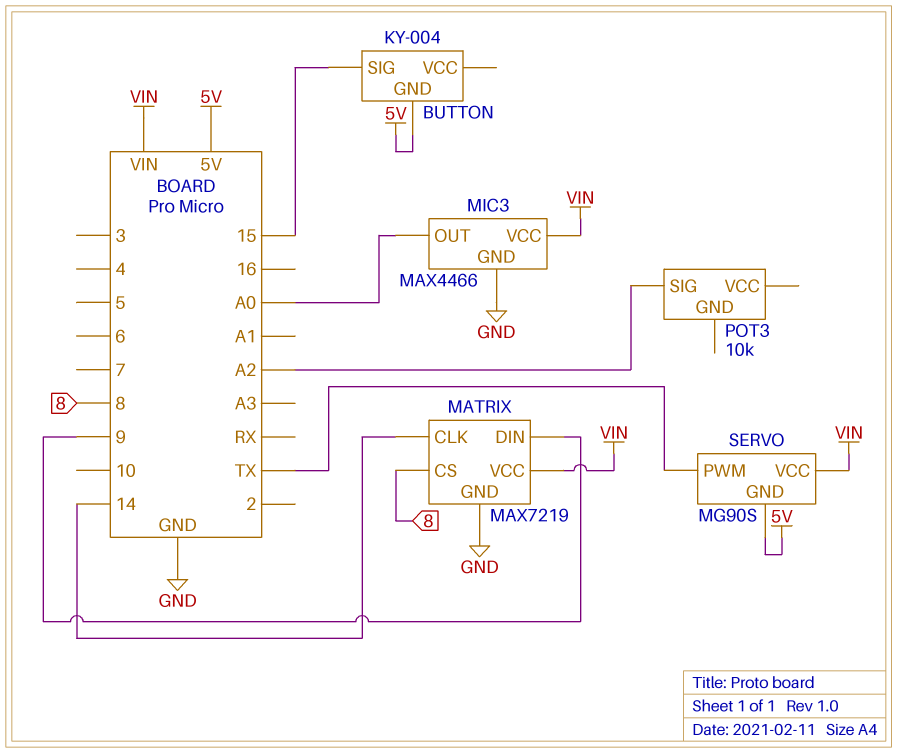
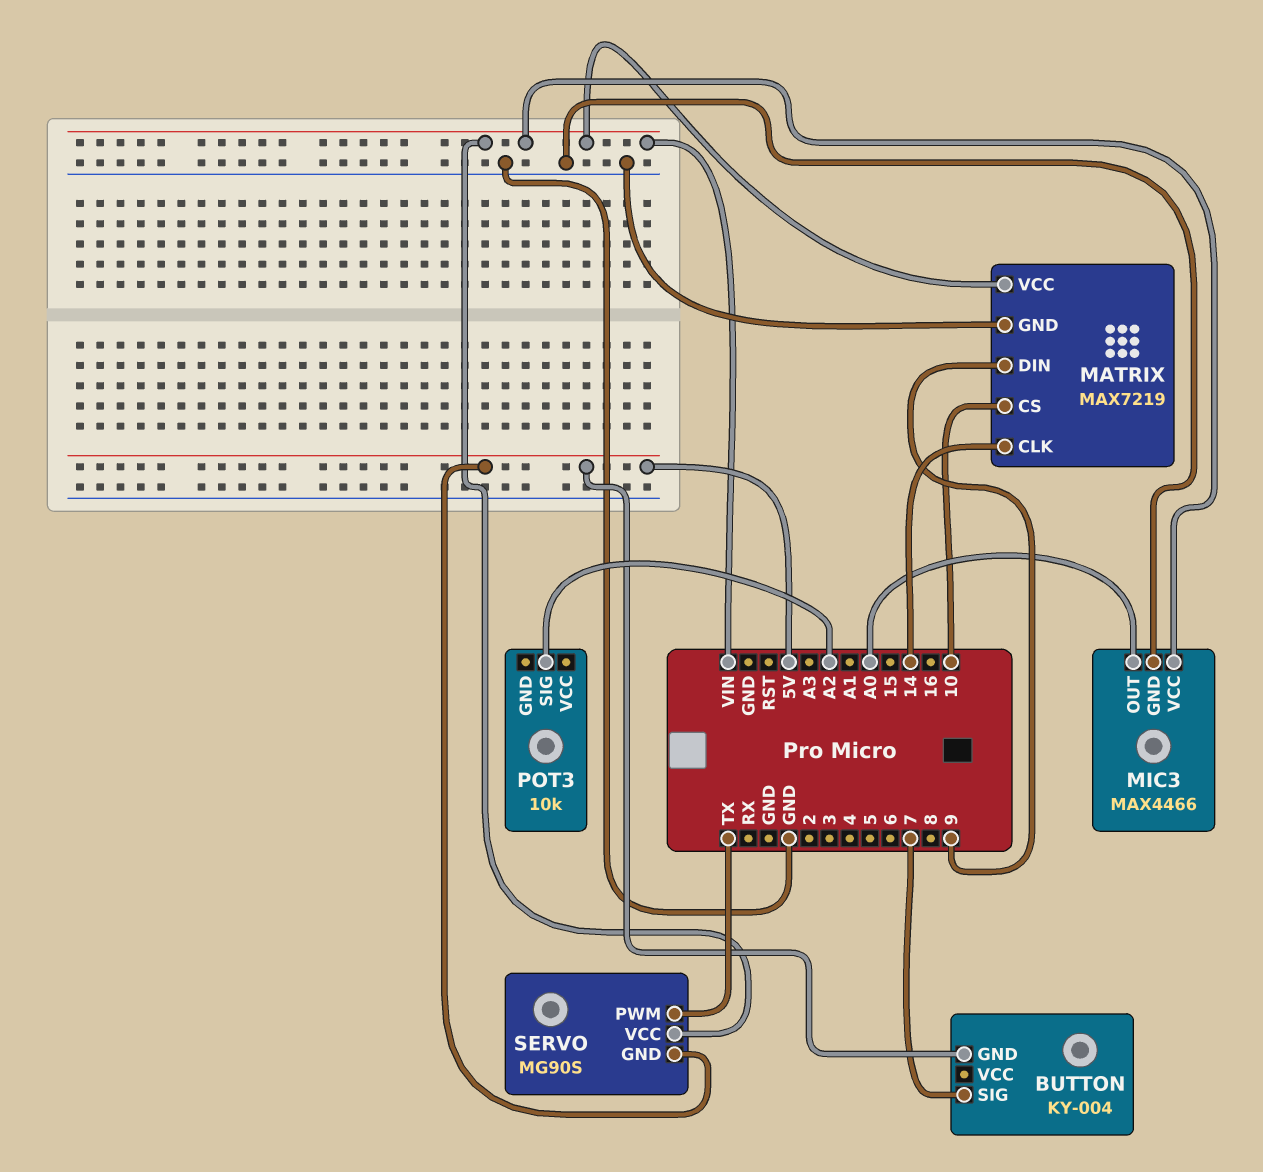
BUTTON pin SIG: 15 -> 7
MATRIX pin CS: 8 -> 10

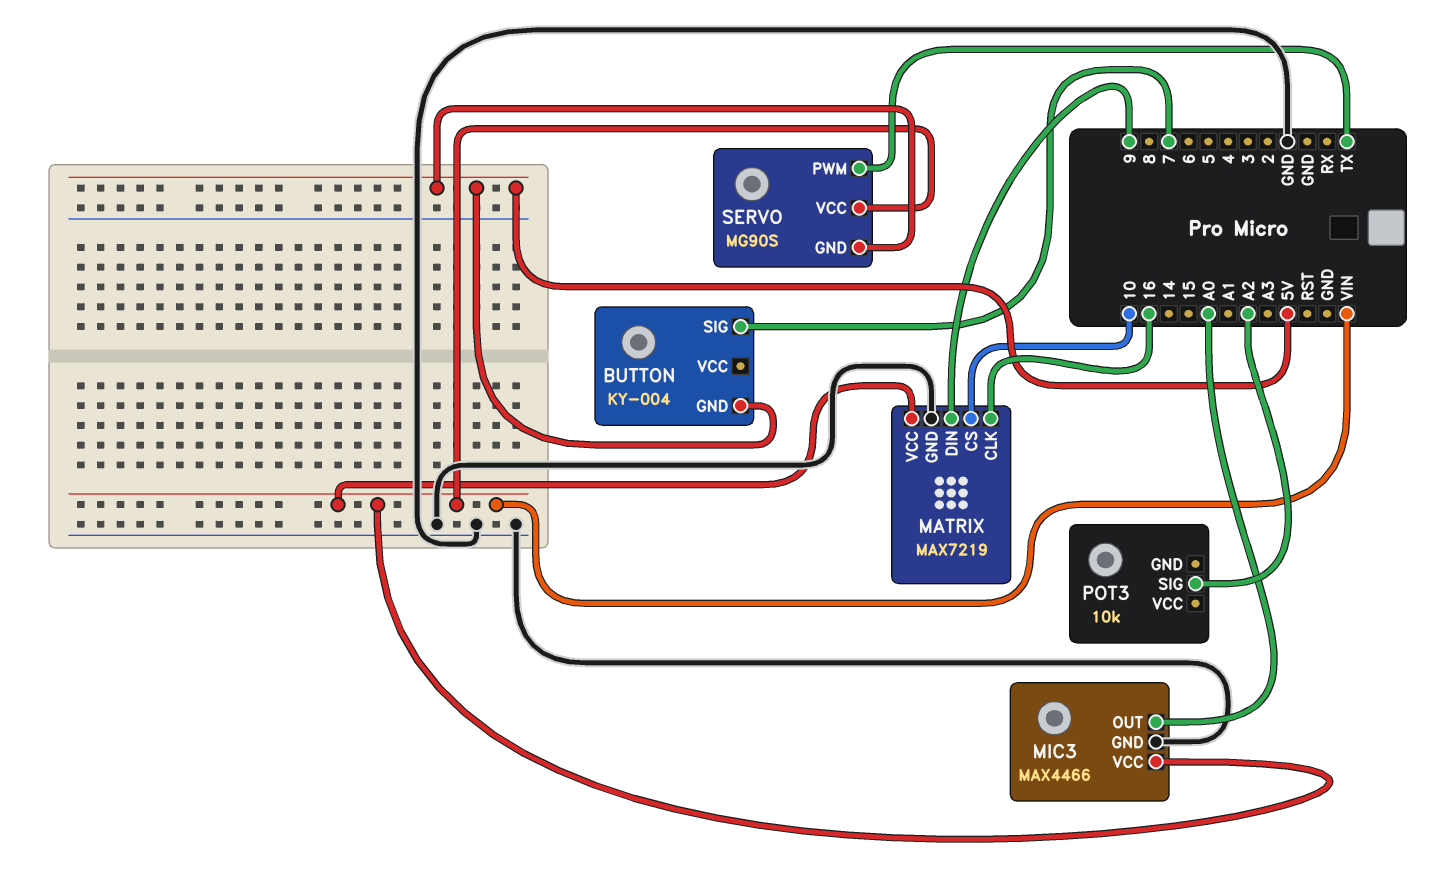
MATRIX pin CLK: 14 -> 16

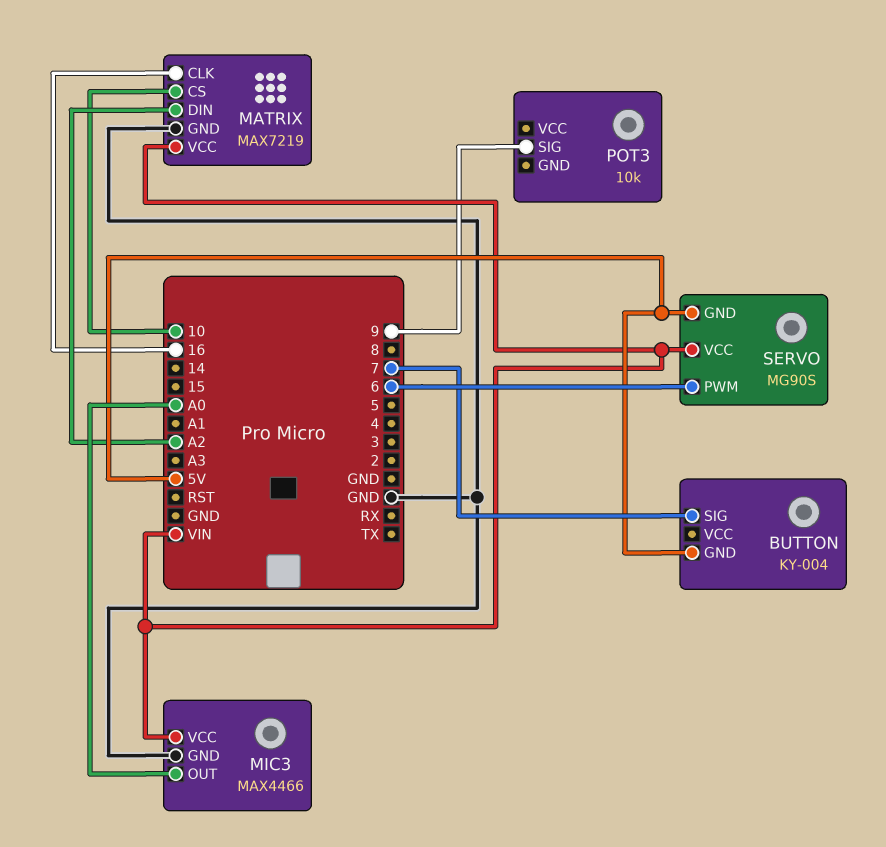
MATRIX pin DIN: 9 -> A2
POT3 pin SIG: A2 -> 9
SERVO pin PWM: TX -> 6

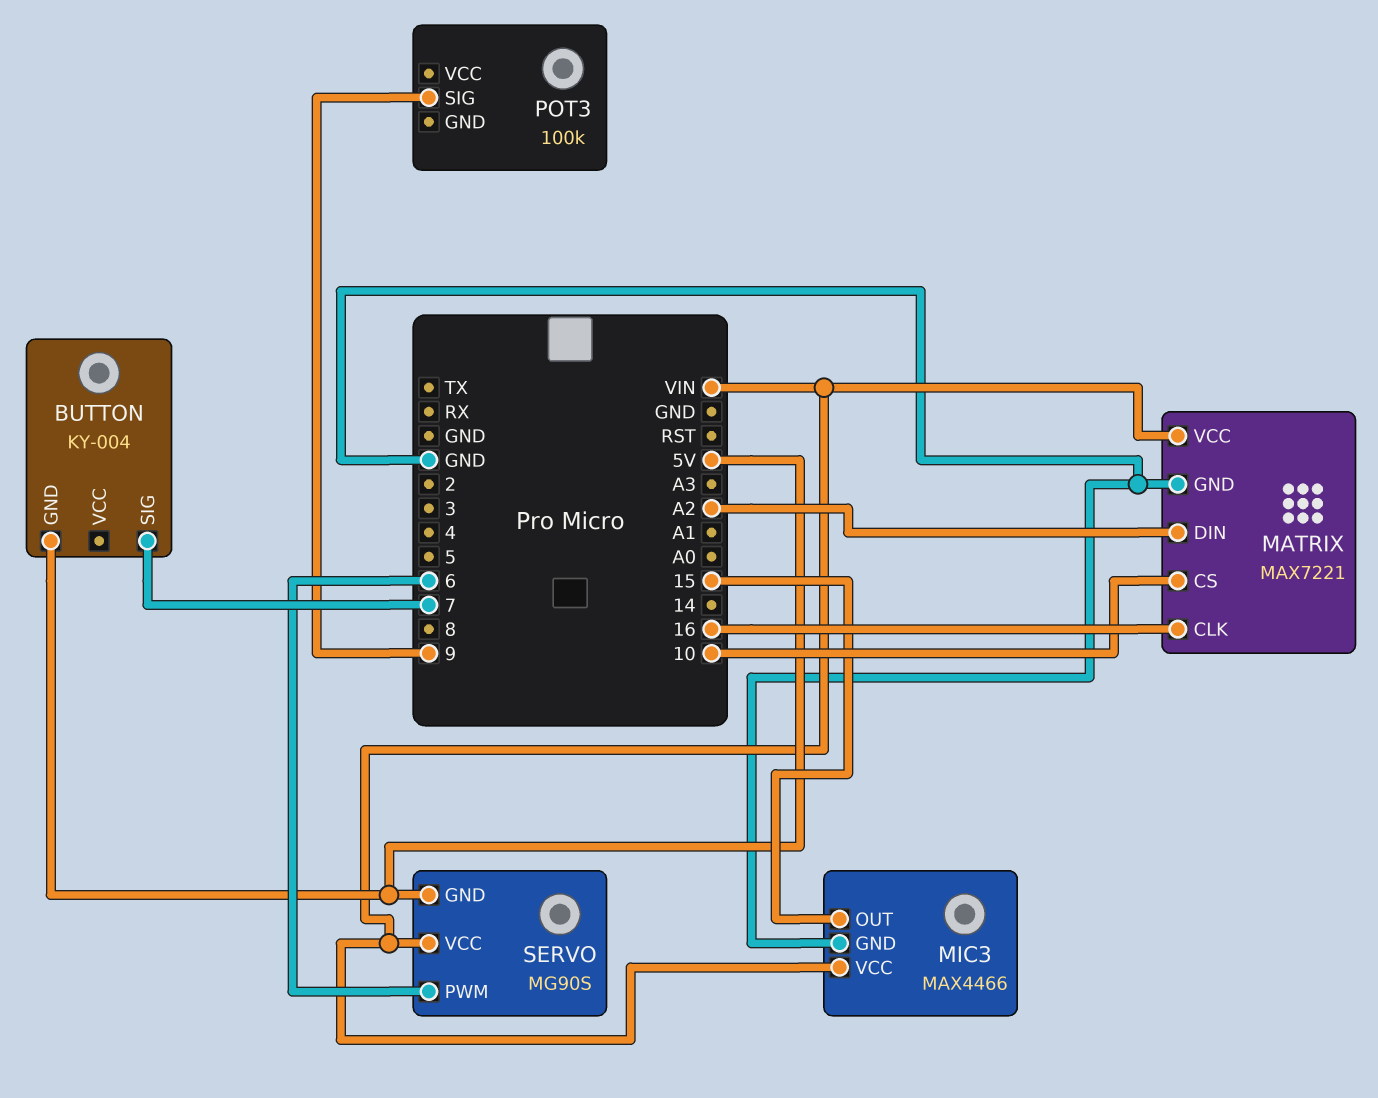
MATRIX: MAX7219 -> MAX7221
MIC3 pin OUT: A0 -> 15
POT3: 10k -> 100k

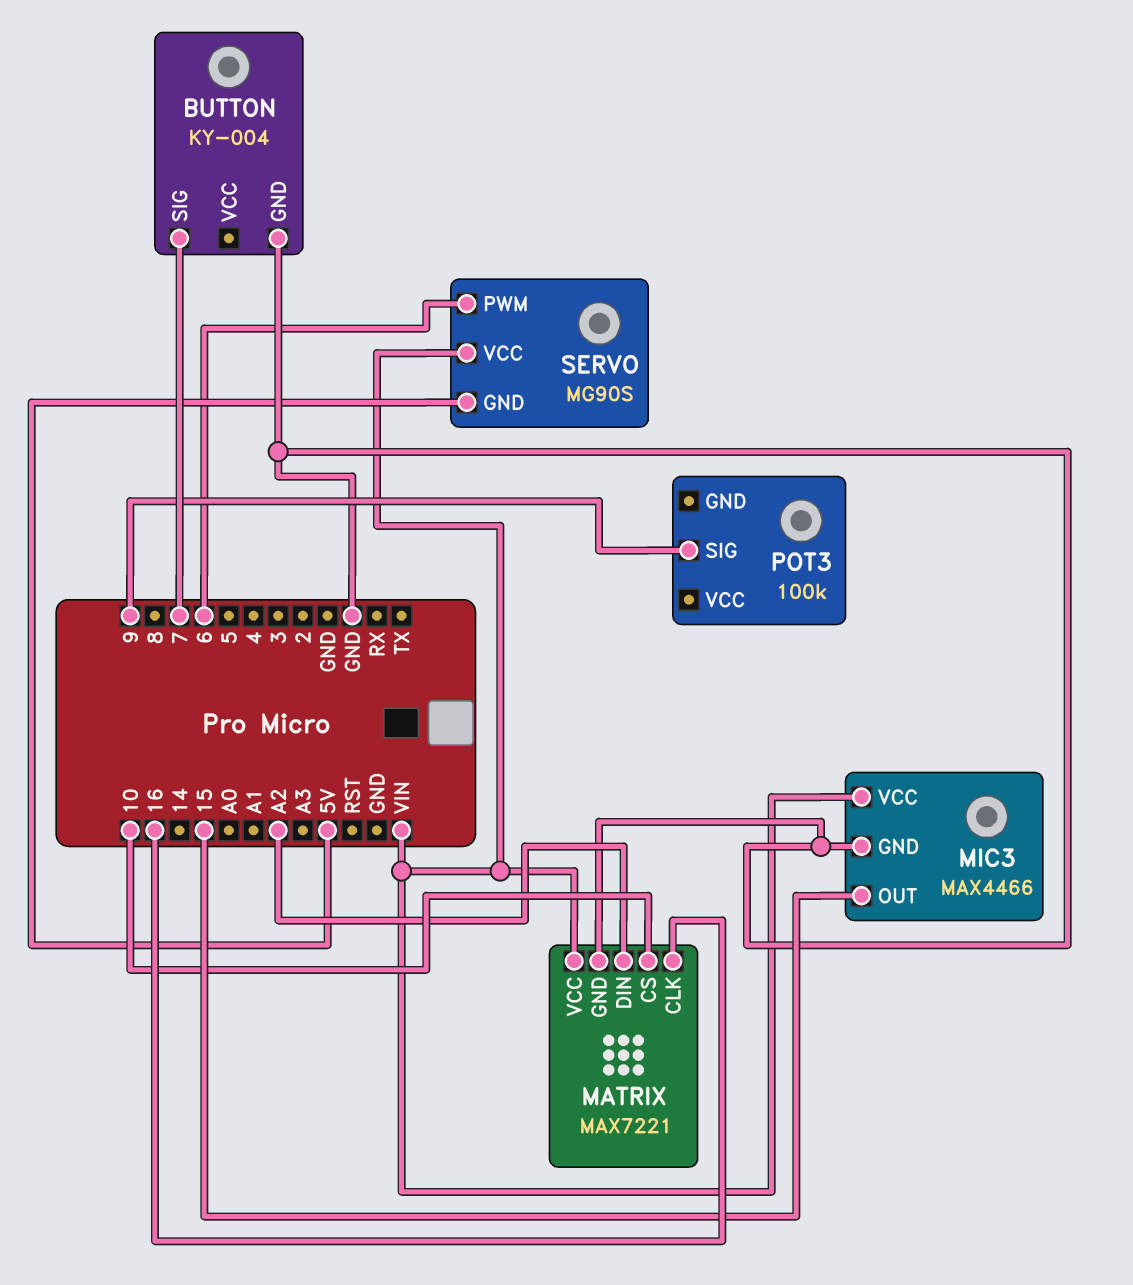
BUTTON pin GND: 5V -> GND

